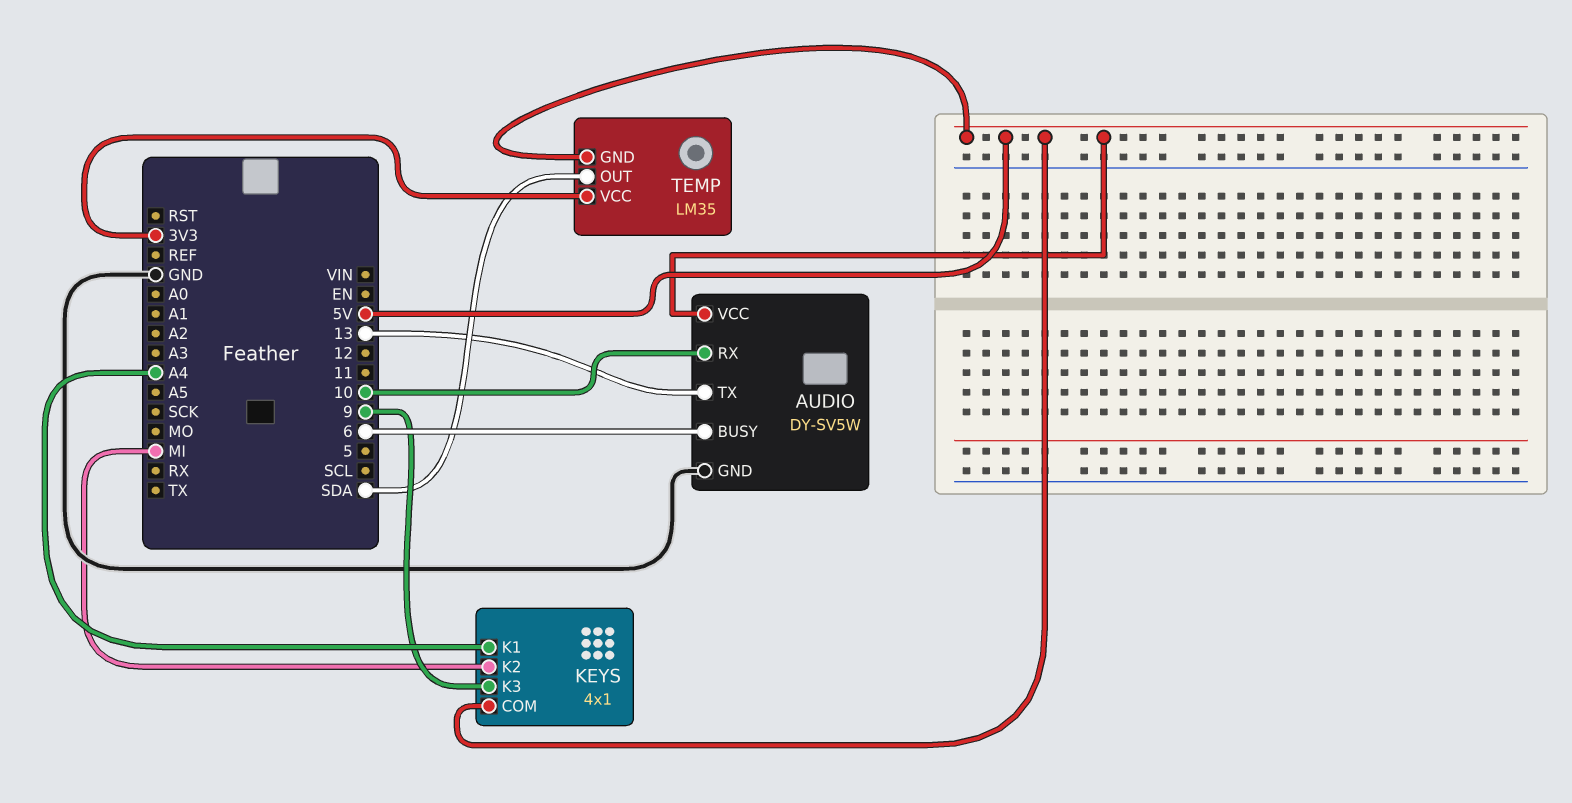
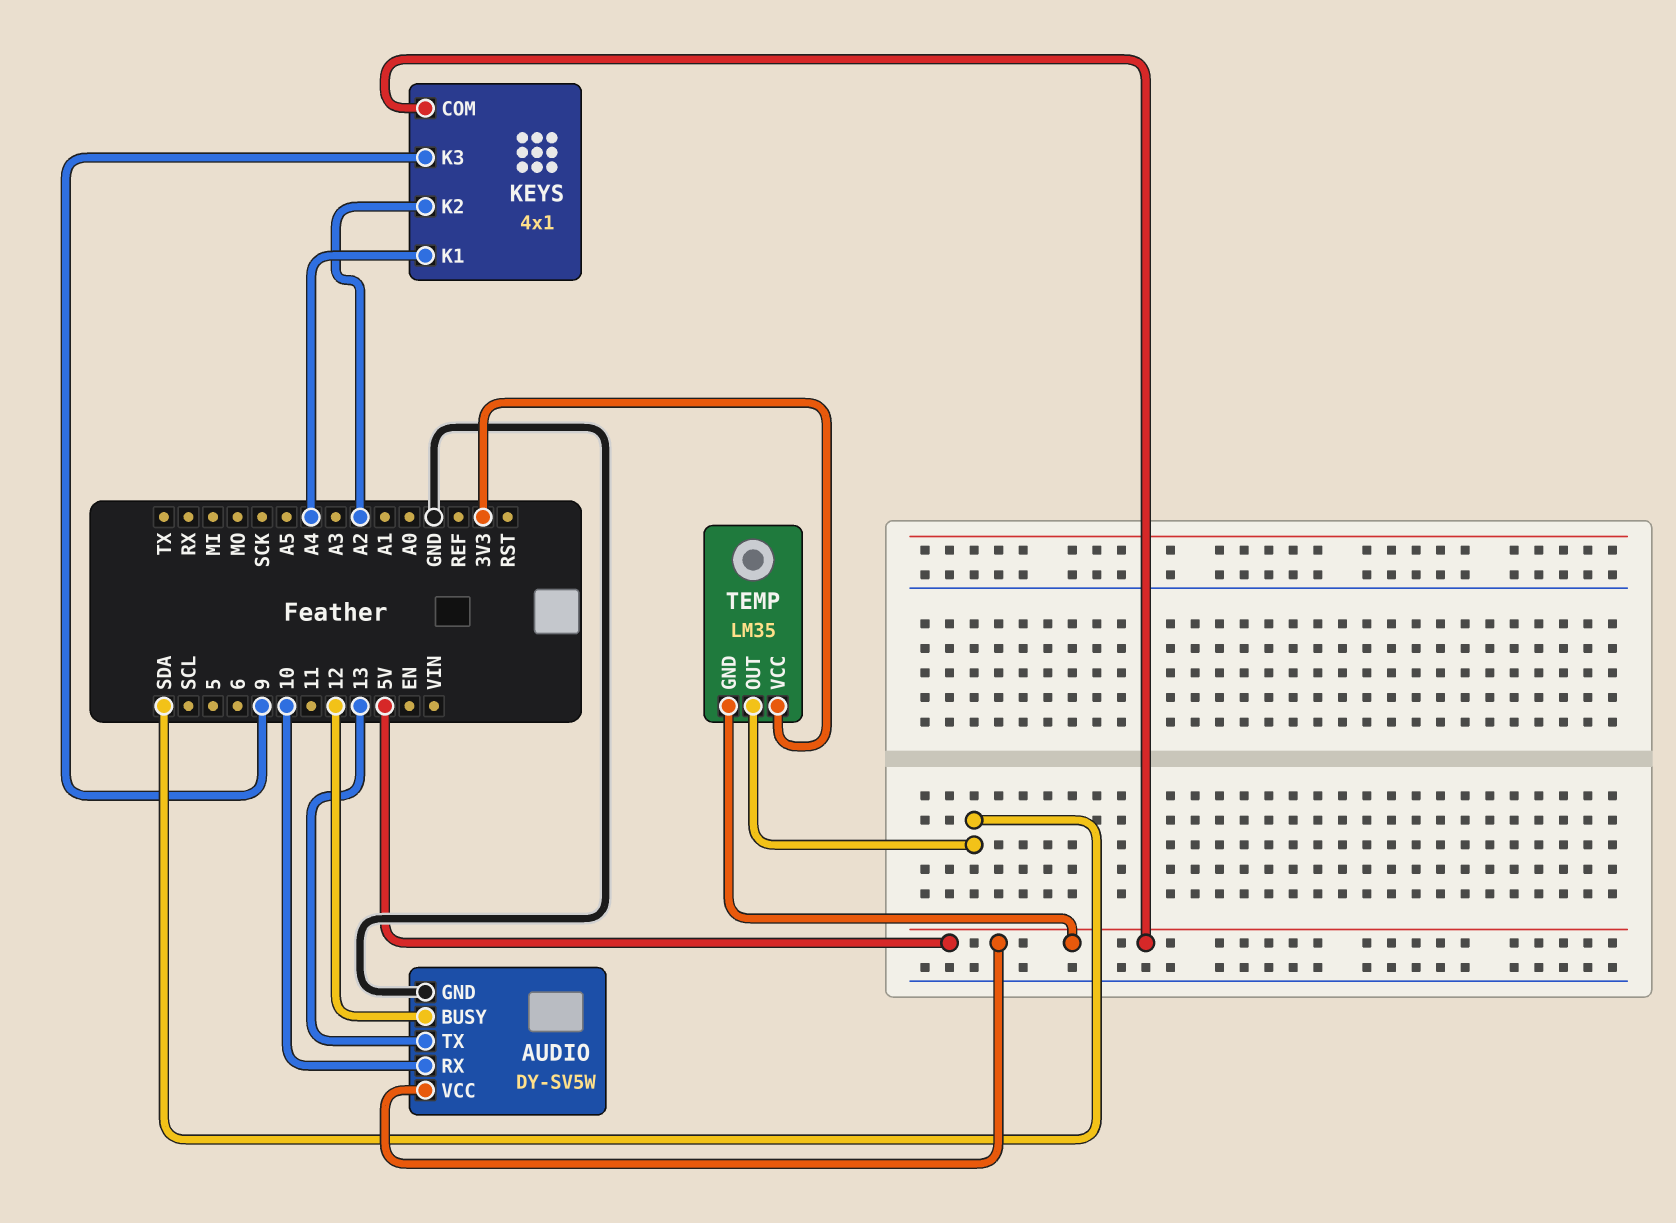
AUDIO pin BUSY: 6 -> 12
KEYS pin K2: MI -> A2

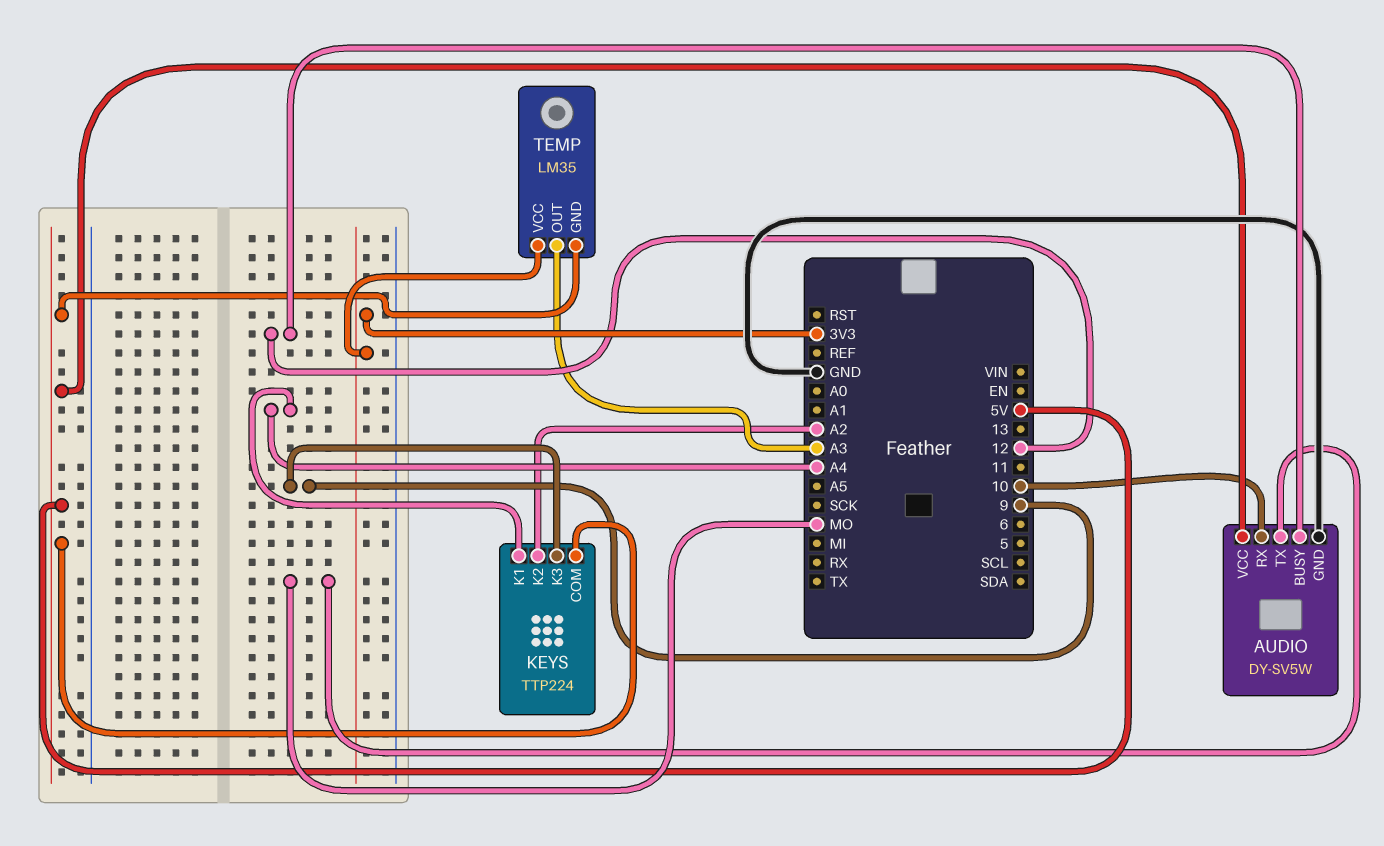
AUDIO pin TX: 13 -> MO
KEYS: 4x1 -> TTP224
TEMP pin OUT: SDA -> A3

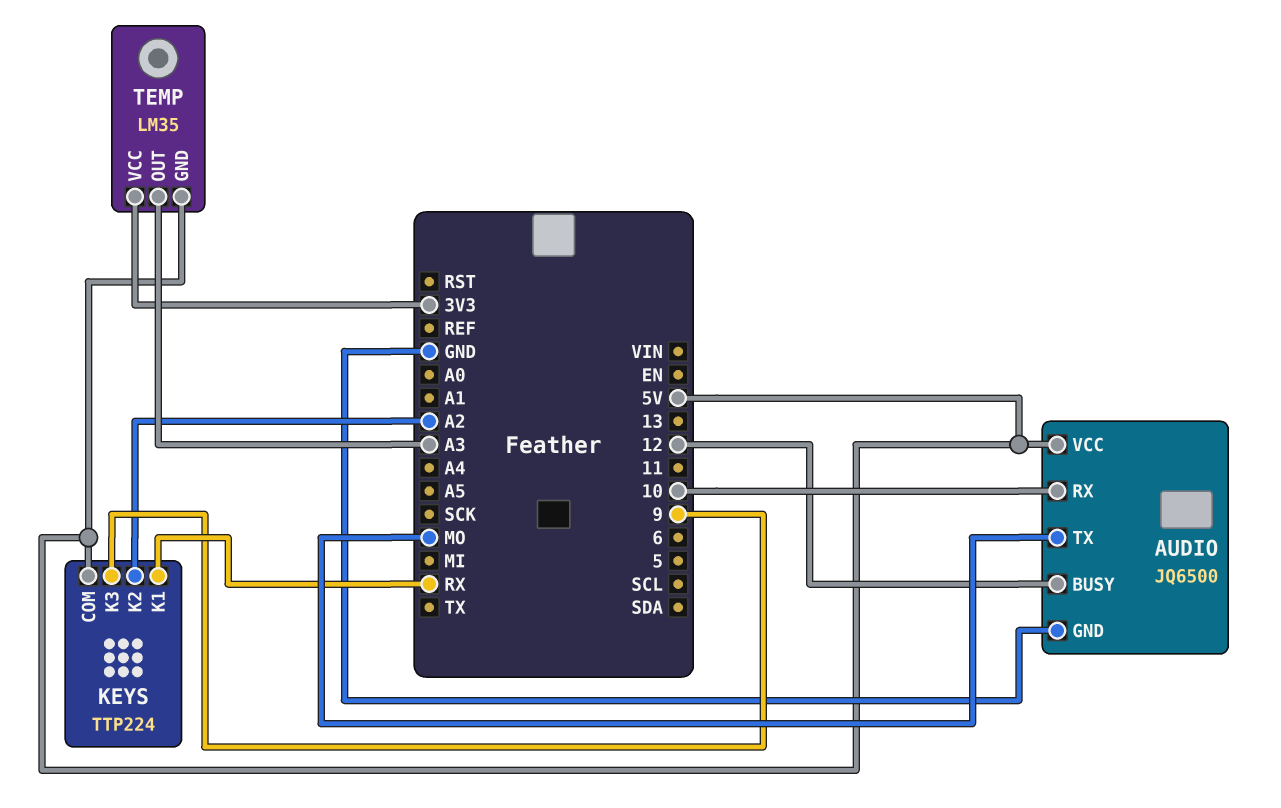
AUDIO: DY-SV5W -> JQ6500
KEYS pin K1: A4 -> RX

